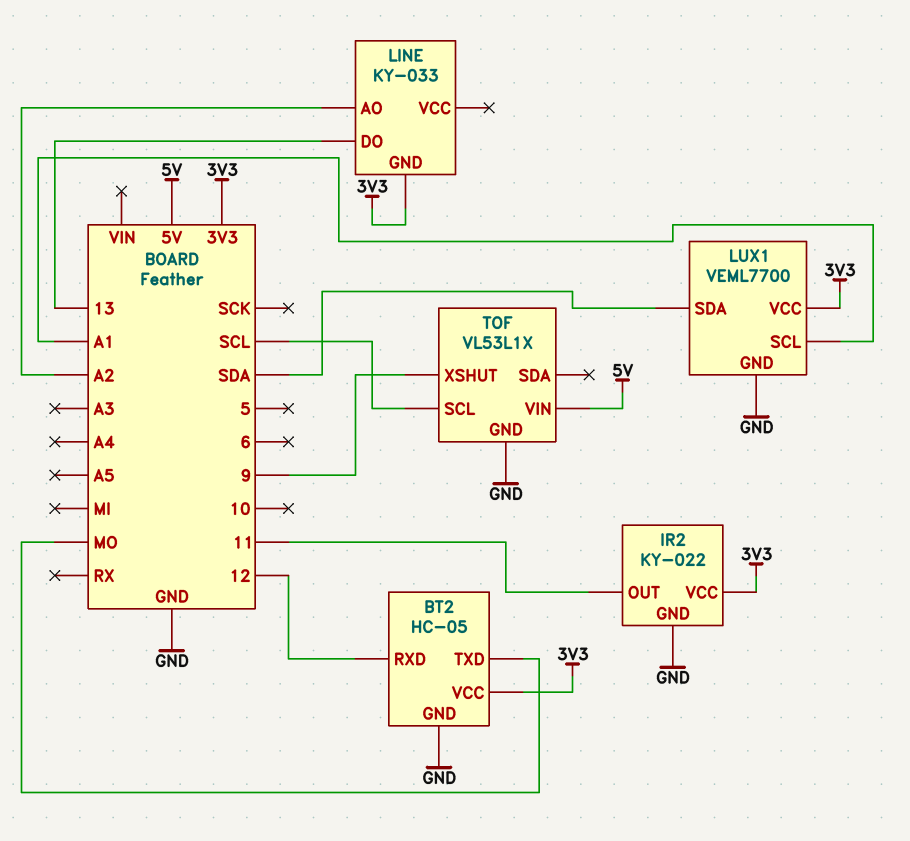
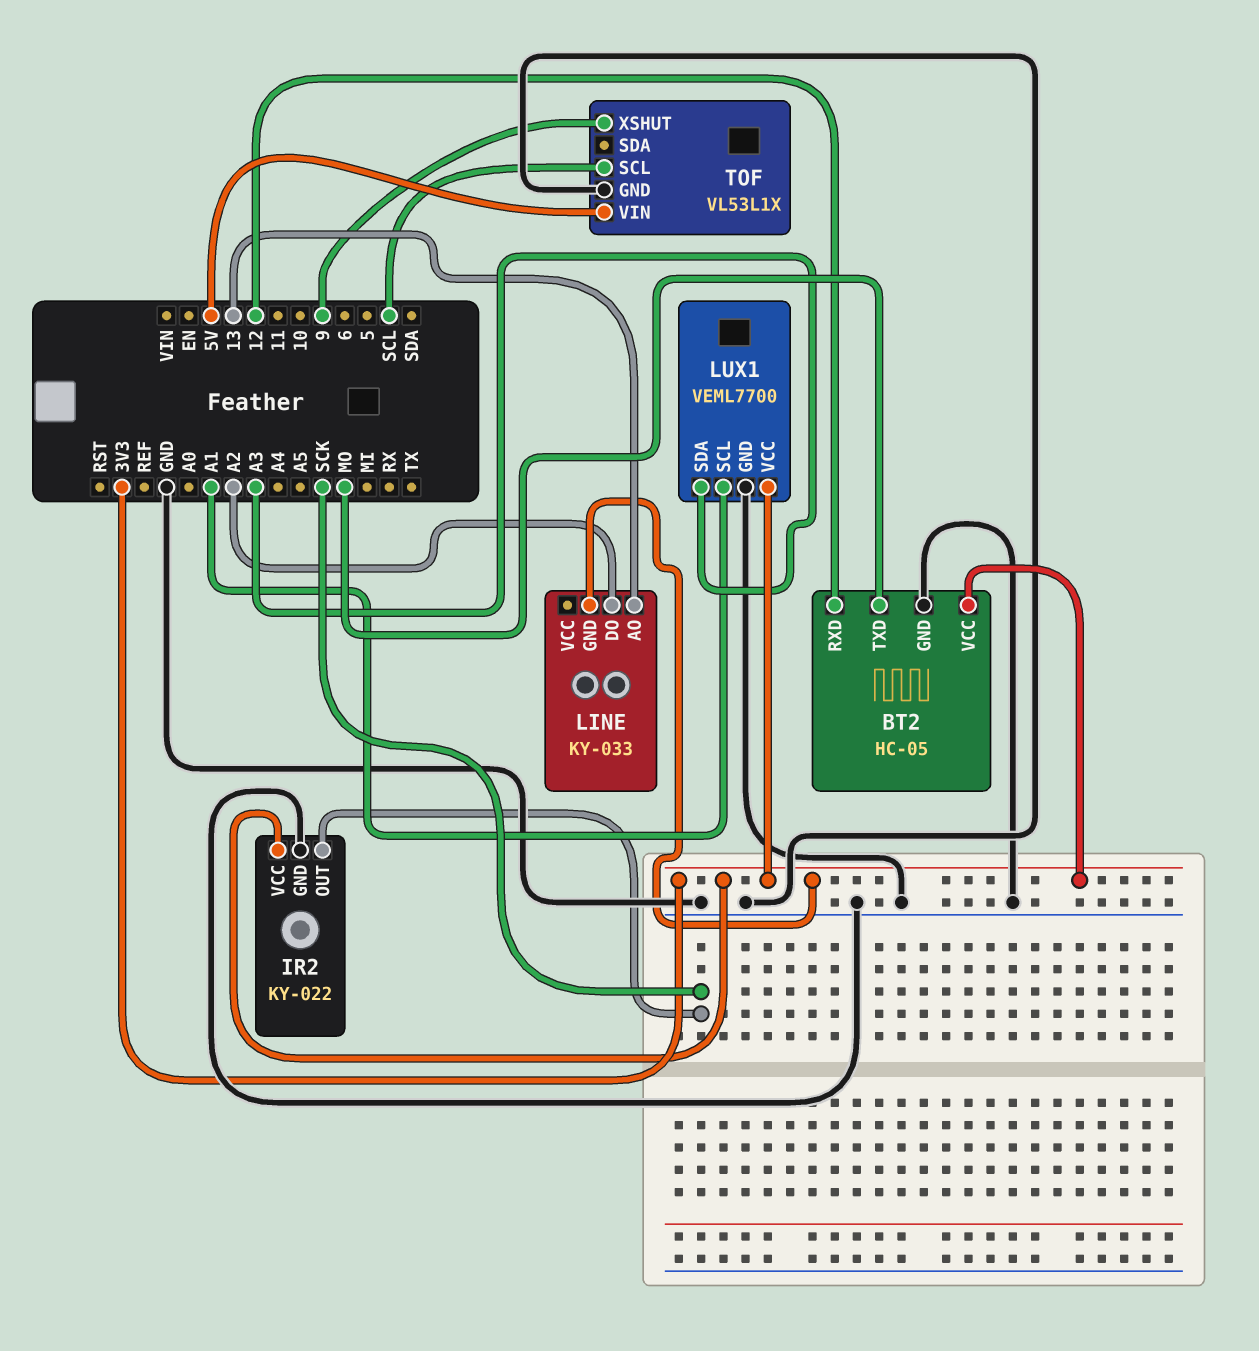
IR2 pin OUT: 11 -> SCK
LINE pin AO: A2 -> 13
LINE pin DO: 13 -> A2
LUX1 pin SDA: SDA -> A3

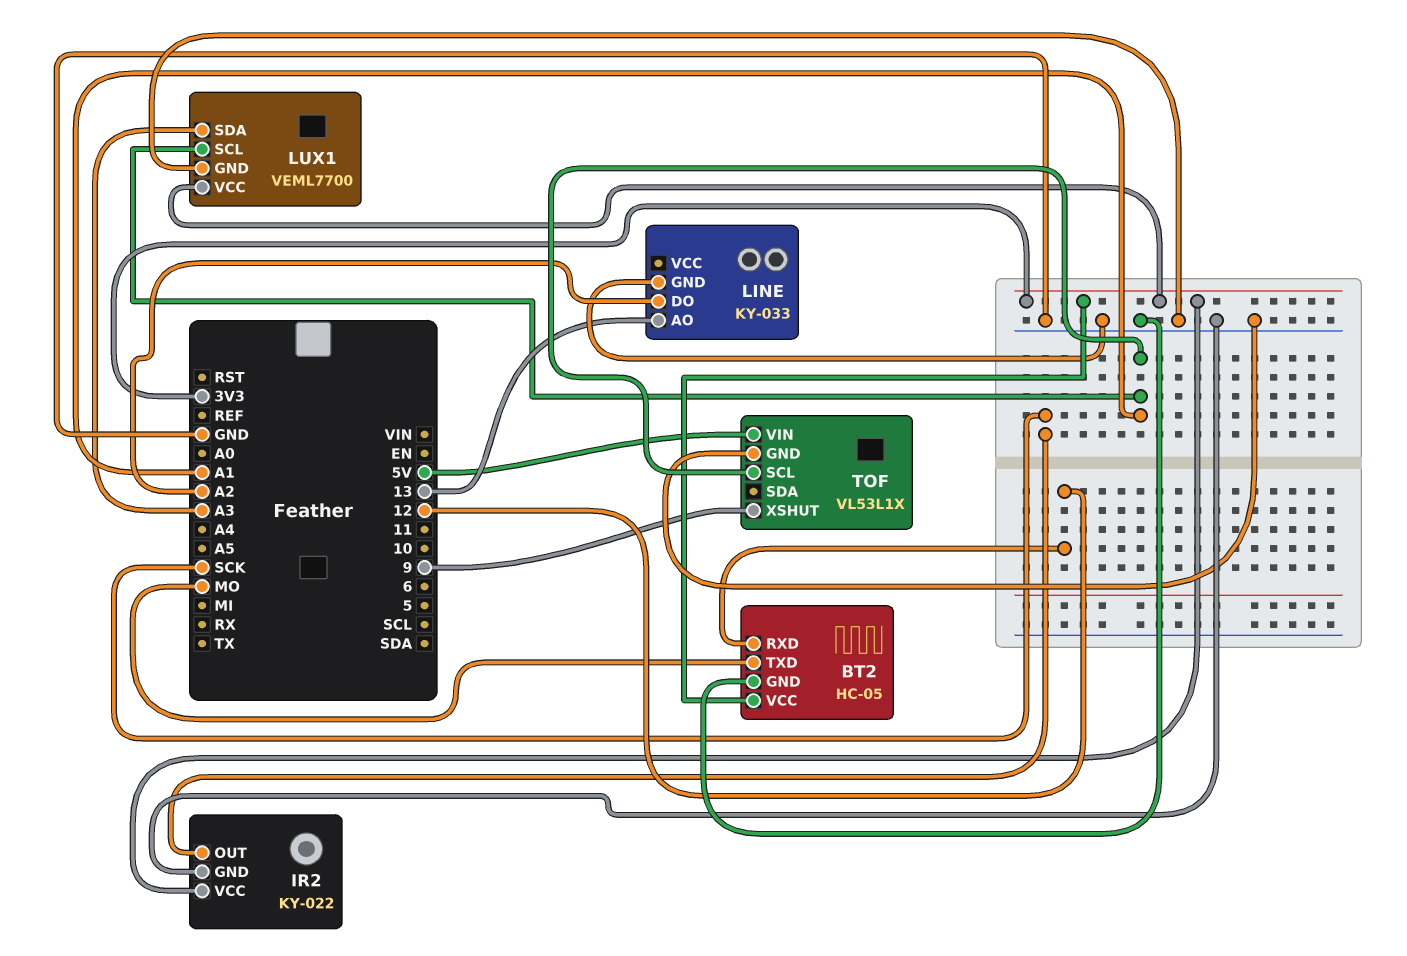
LINE pin GND: 3V3 -> GND
TOF pin SCL: SCL -> A1

